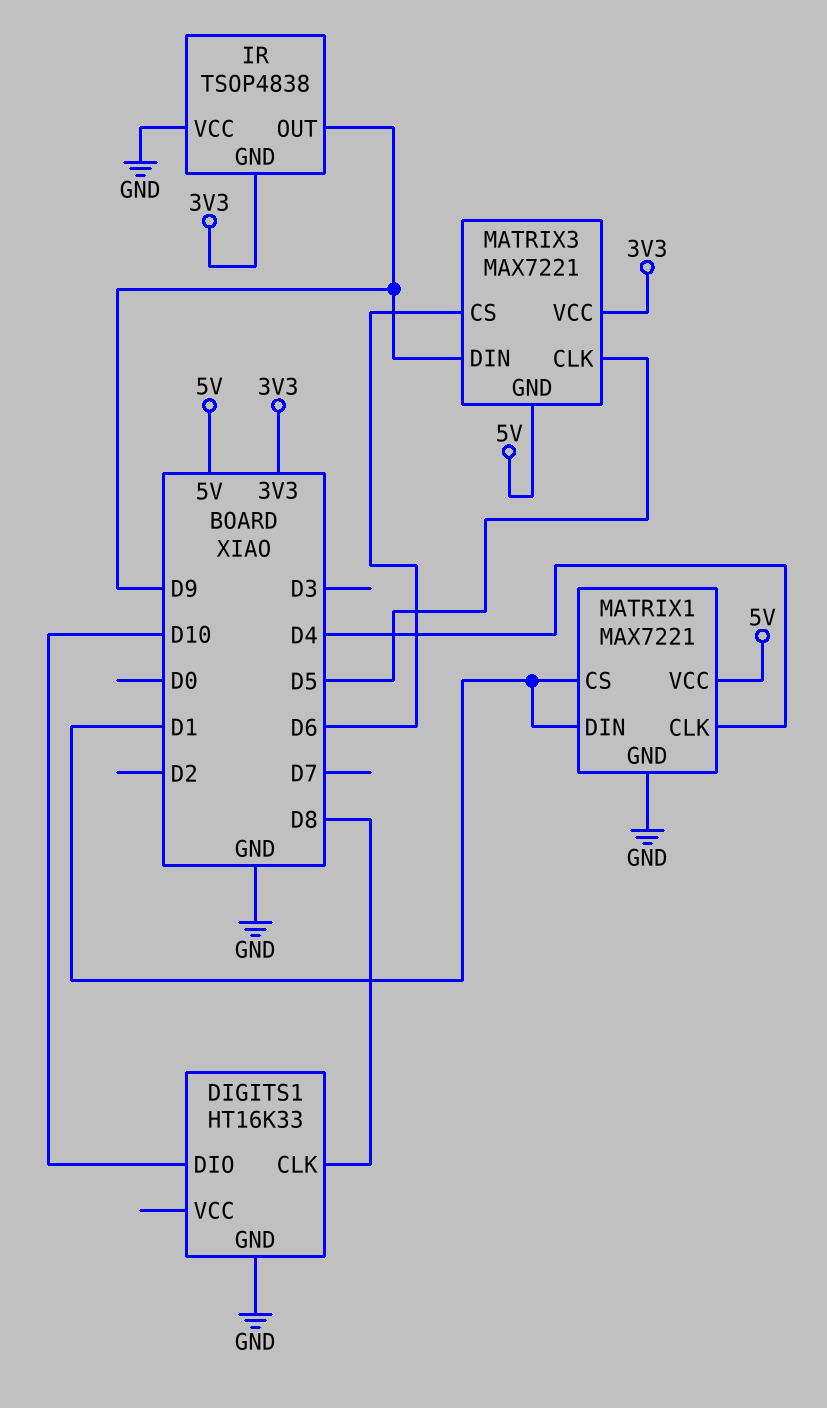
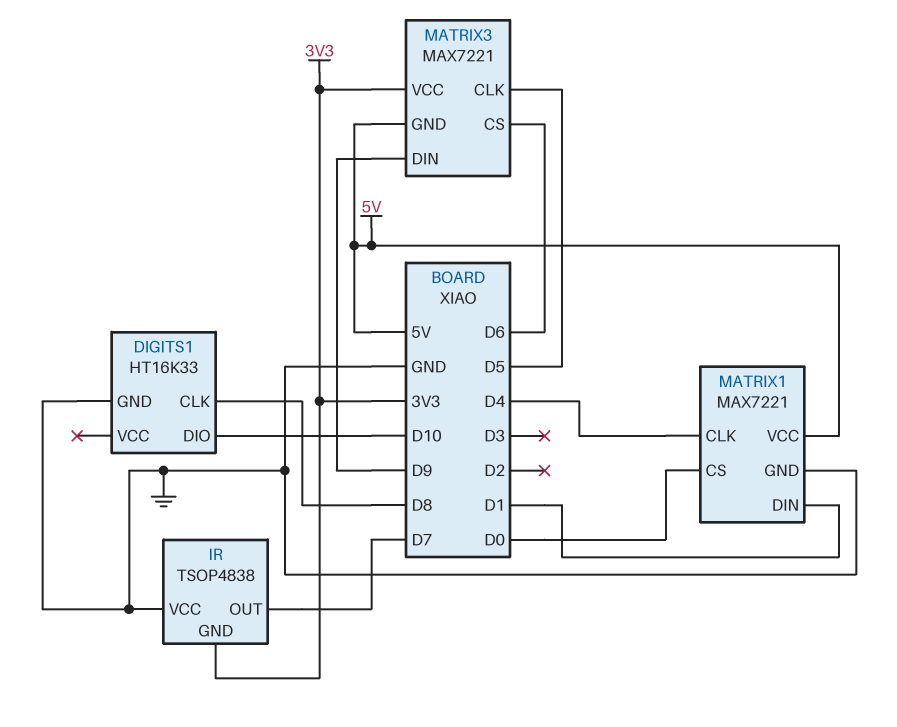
IR pin OUT: D9 -> D7
MATRIX1 pin CS: D1 -> D0

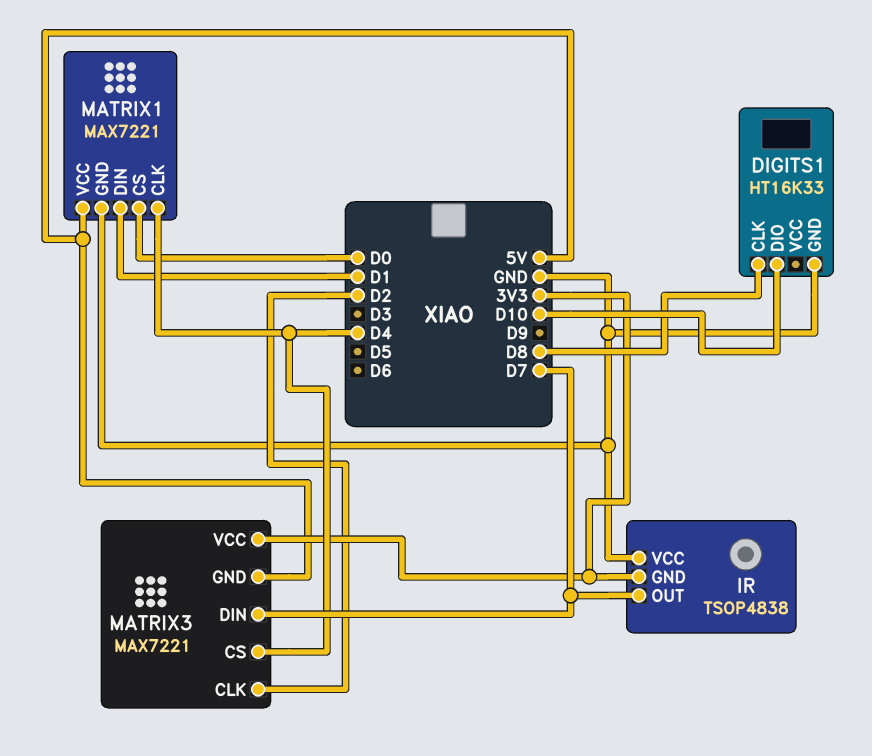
MATRIX3 pin CLK: D5 -> D2
MATRIX3 pin CS: D6 -> D4
MATRIX3 pin DIN: D9 -> D7

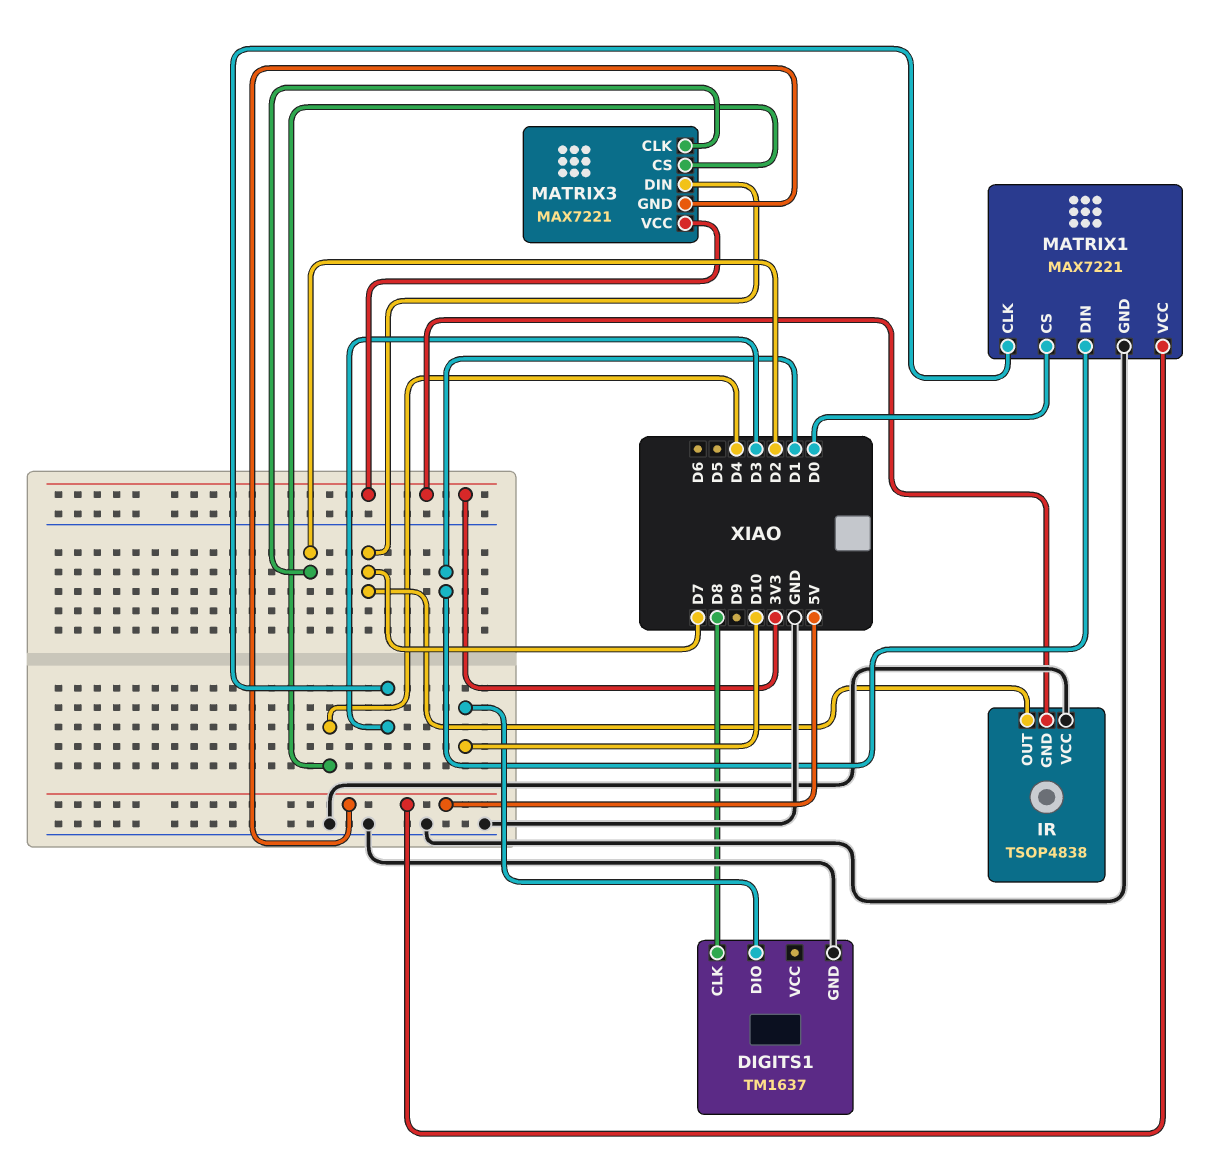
DIGITS1: HT16K33 -> TM1637
MATRIX1 pin CLK: D4 -> D3

